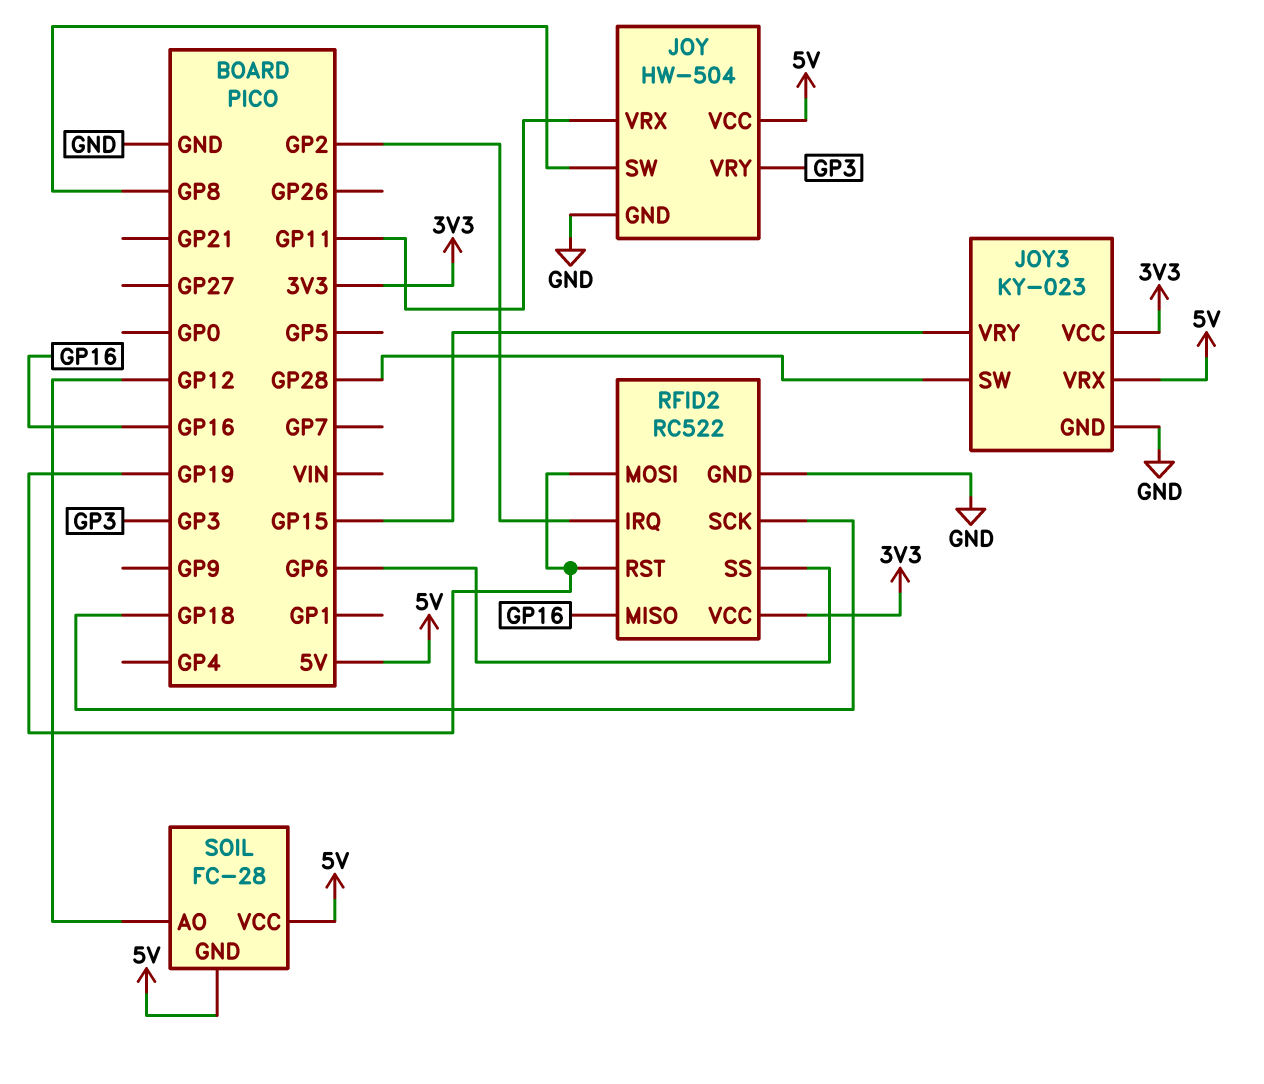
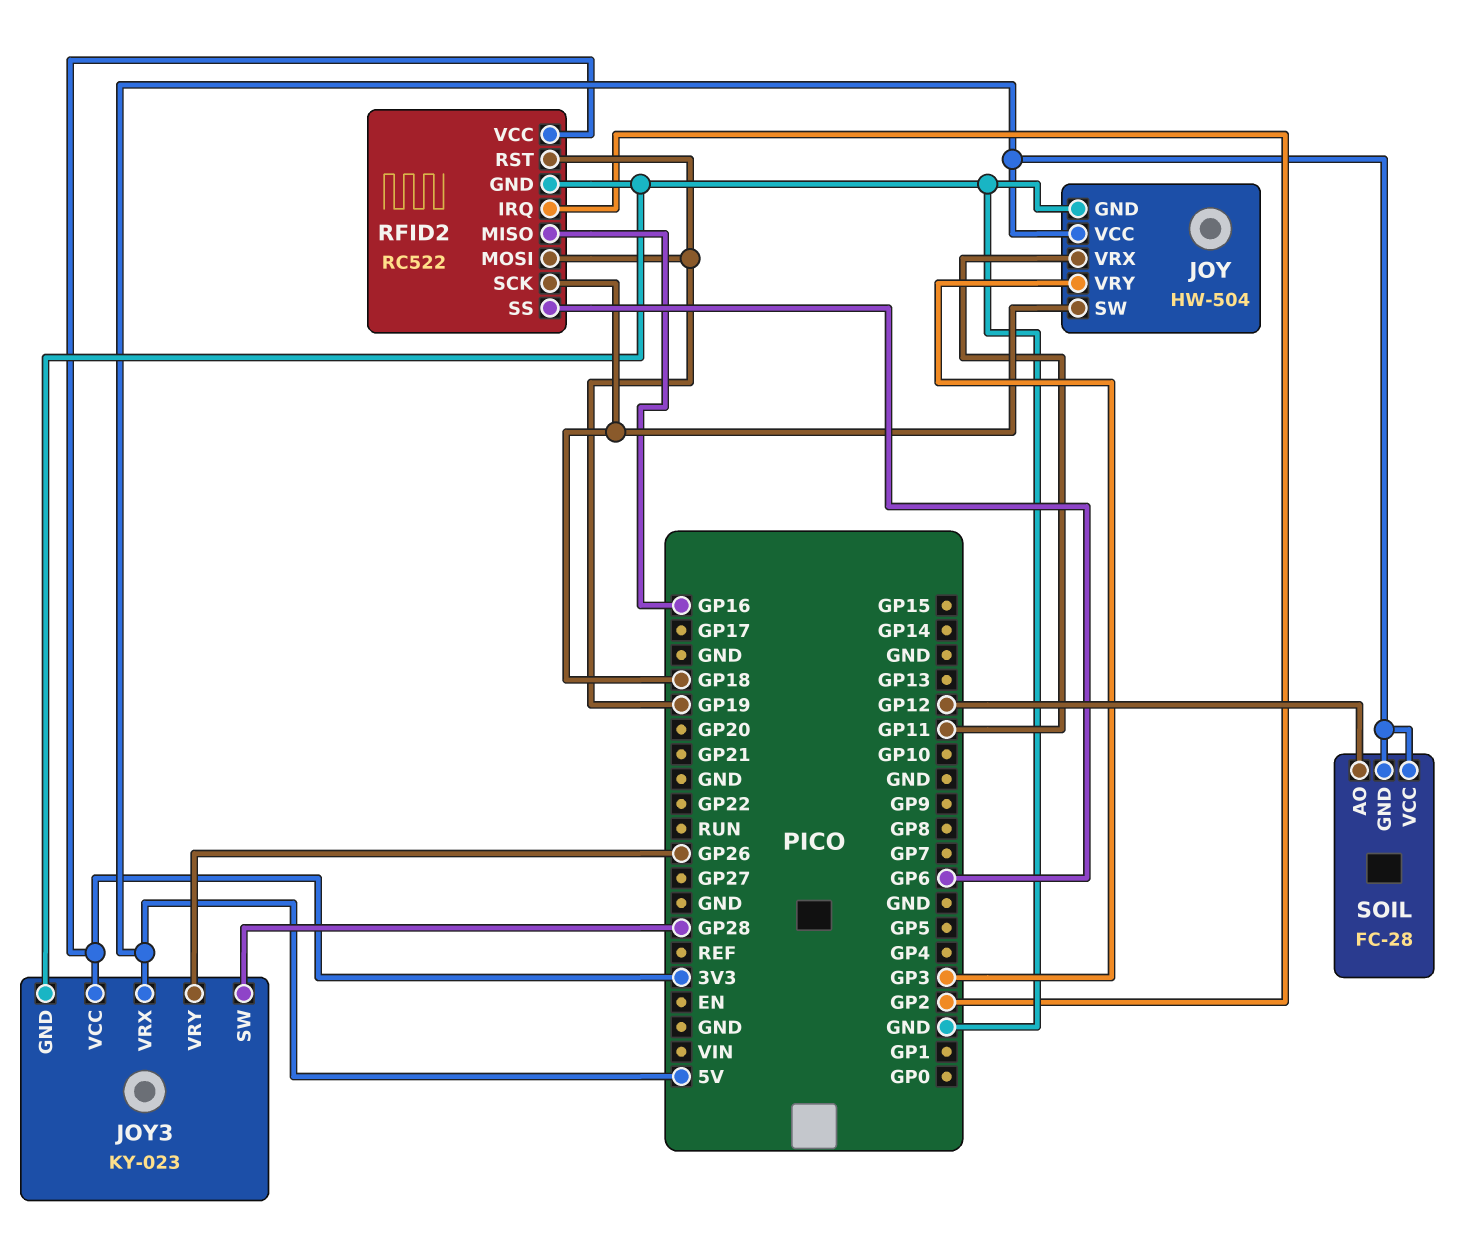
JOY pin SW: GP8 -> GP18
JOY3 pin VRY: GP15 -> GP26

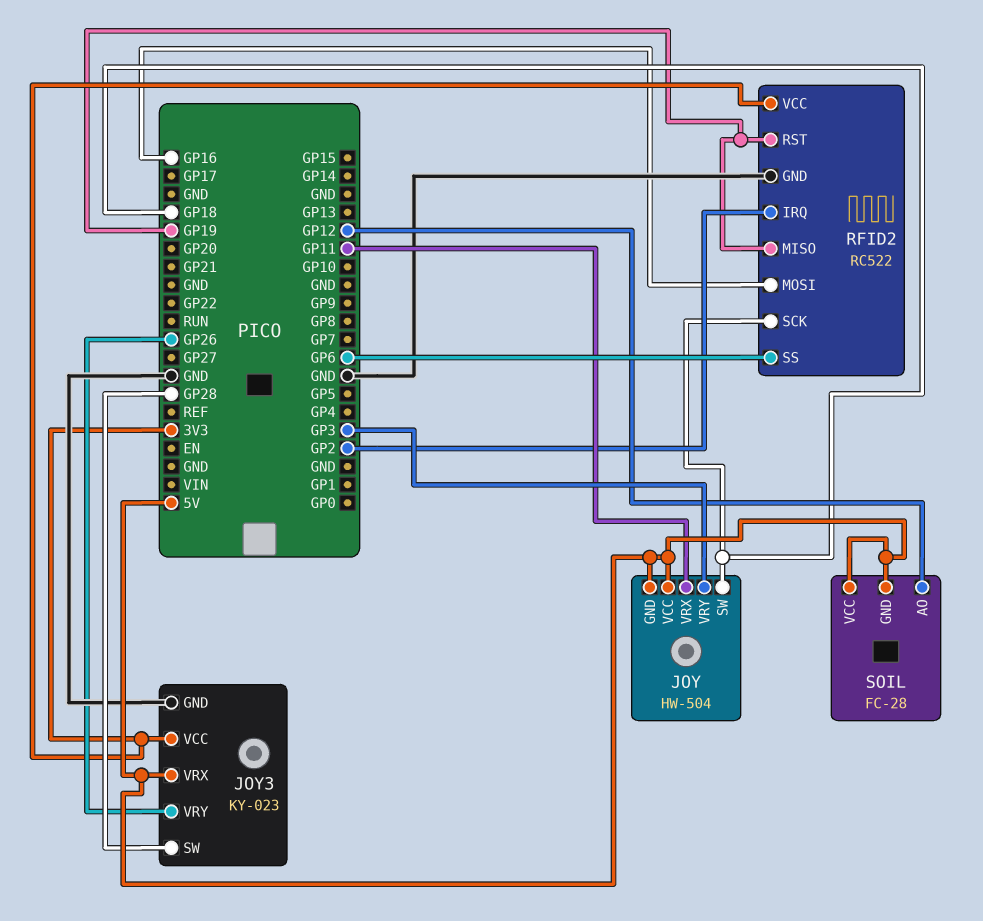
JOY pin GND: GND -> 5V
RFID2 pin MISO: GP16 -> GP19
RFID2 pin MOSI: GP19 -> GP16

